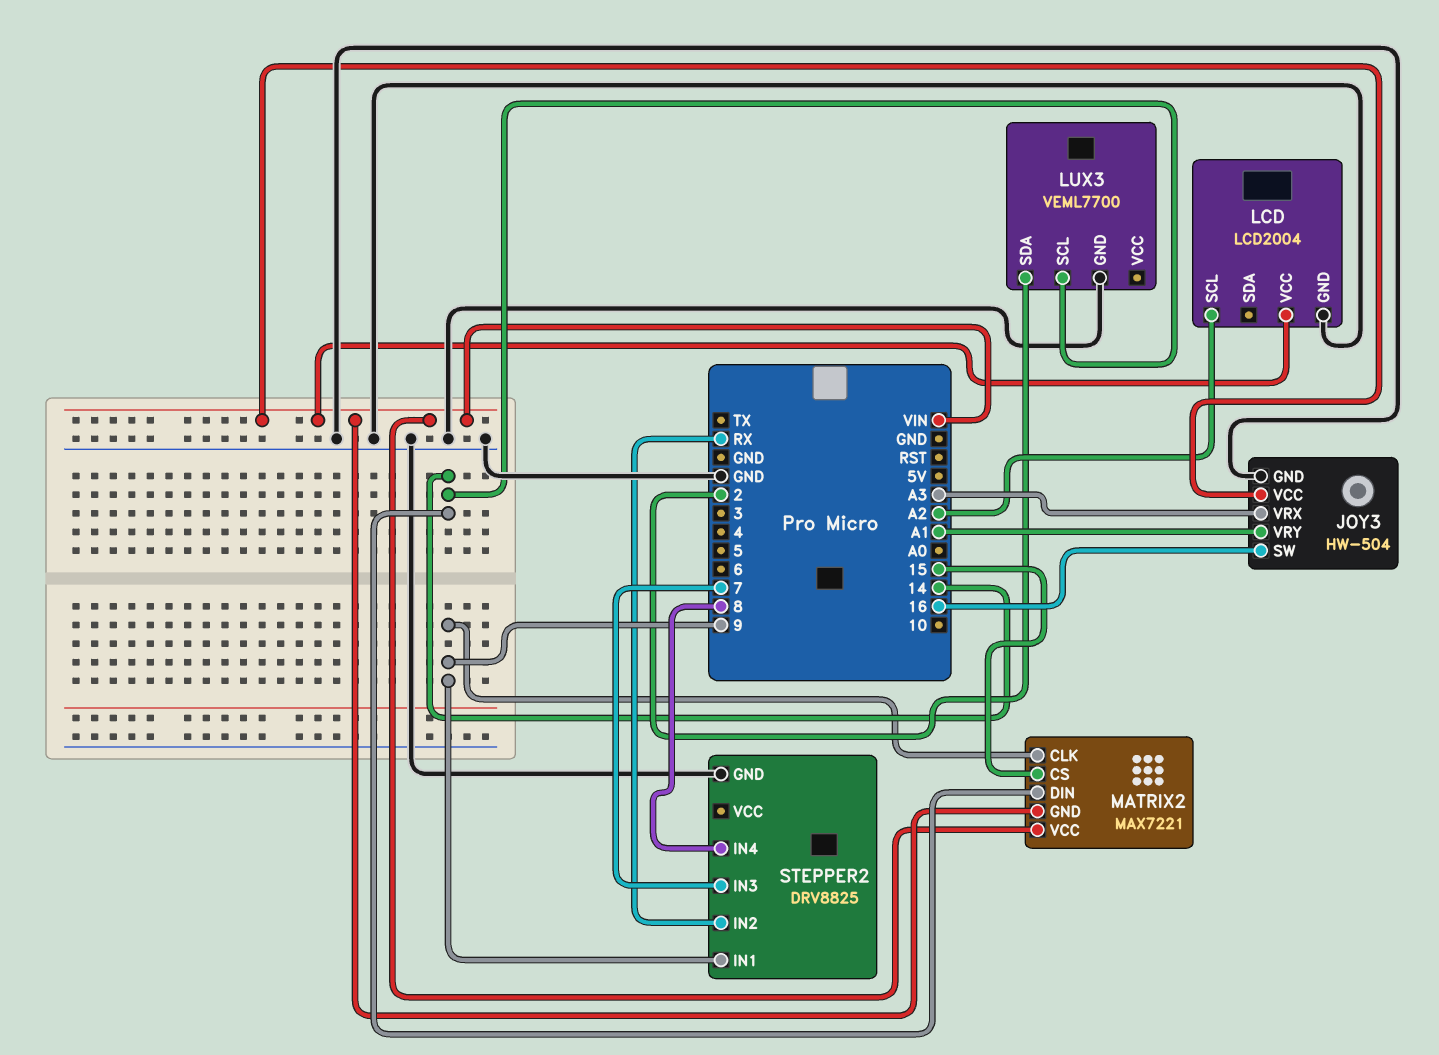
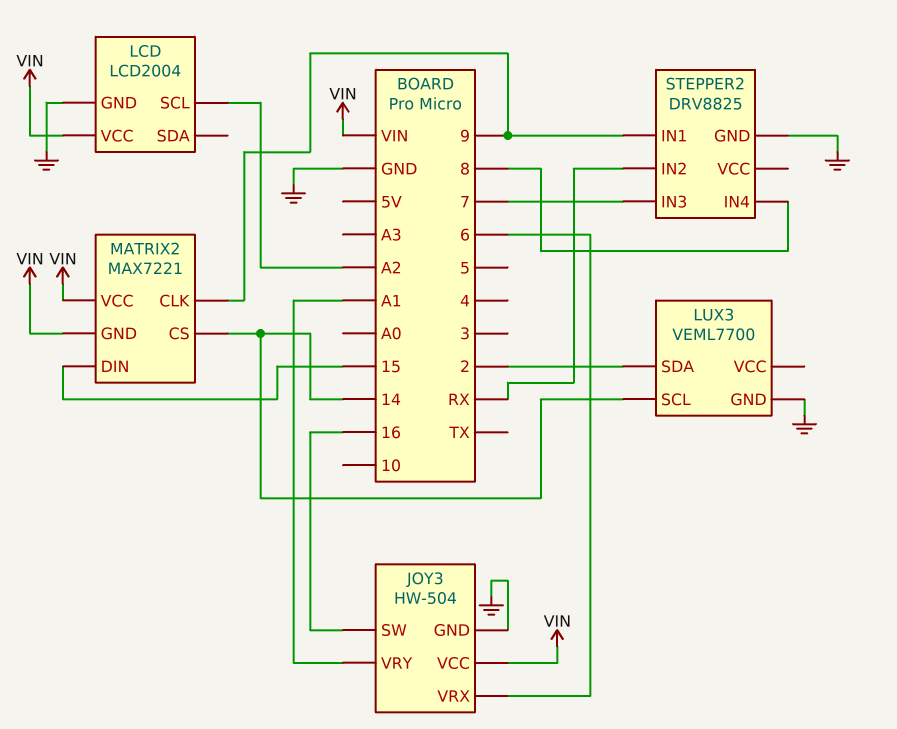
JOY3 pin VRX: A3 -> 6
MATRIX2 pin CS: 15 -> 14
MATRIX2 pin DIN: 14 -> 15

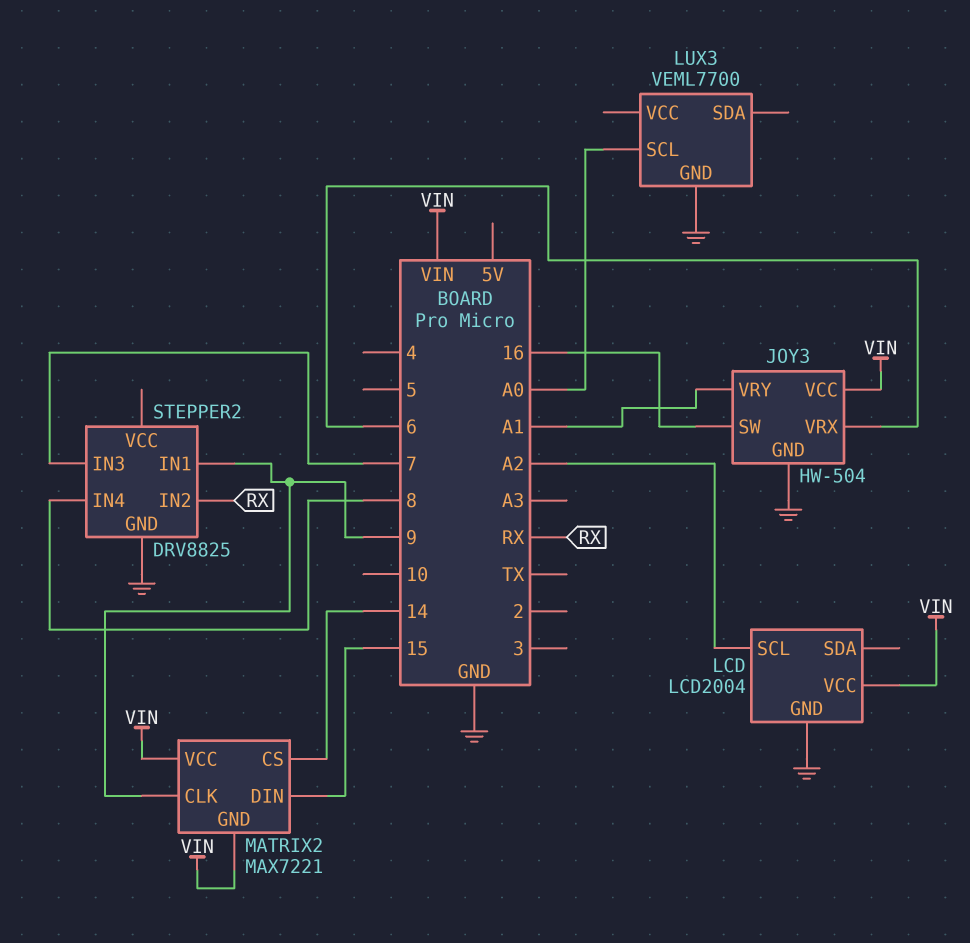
LUX3 pin SCL: 14 -> A0
LUX3 pin SDA: 2 -> none

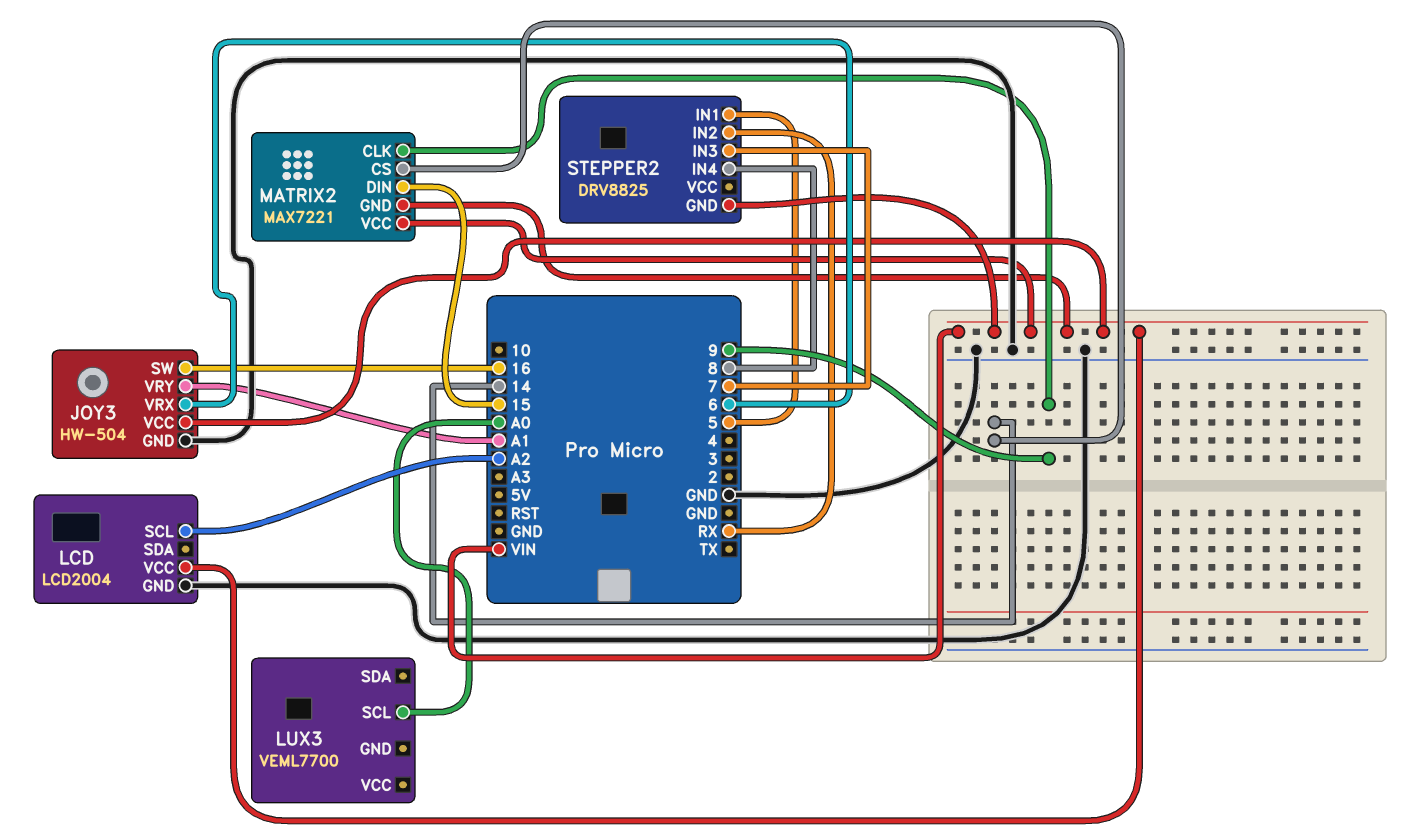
LUX3 pin GND: GND -> none
STEPPER2 pin GND: GND -> VIN
STEPPER2 pin IN1: 9 -> 5

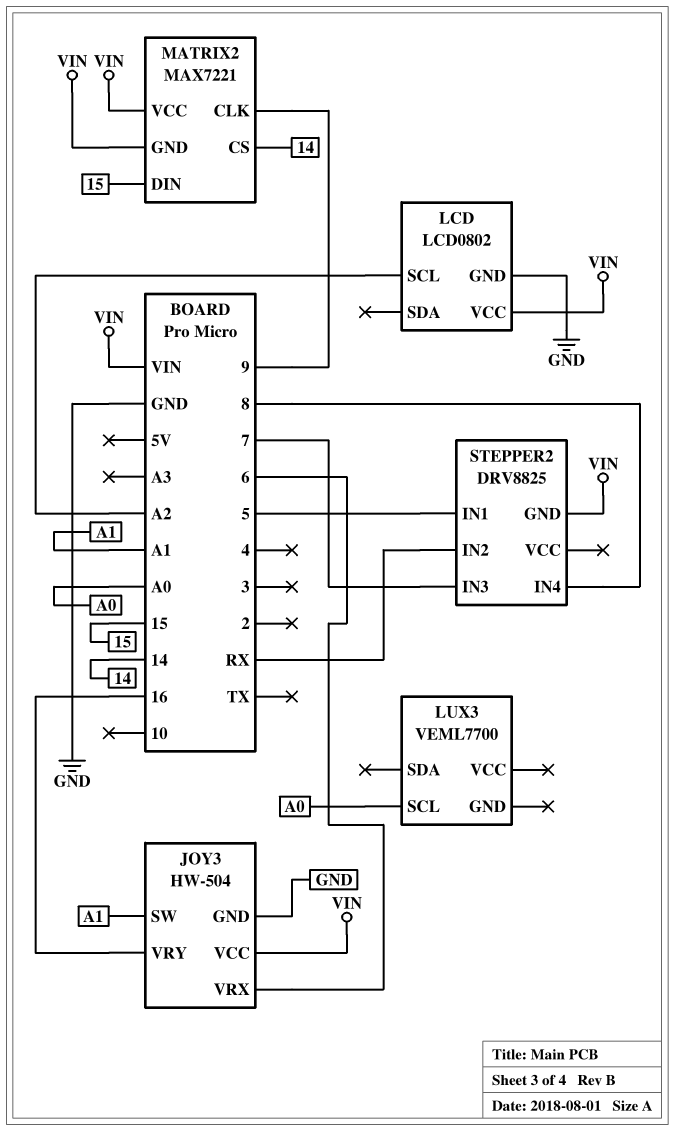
JOY3 pin SW: 16 -> A1
JOY3 pin VRY: A1 -> 16
LCD: LCD2004 -> LCD0802

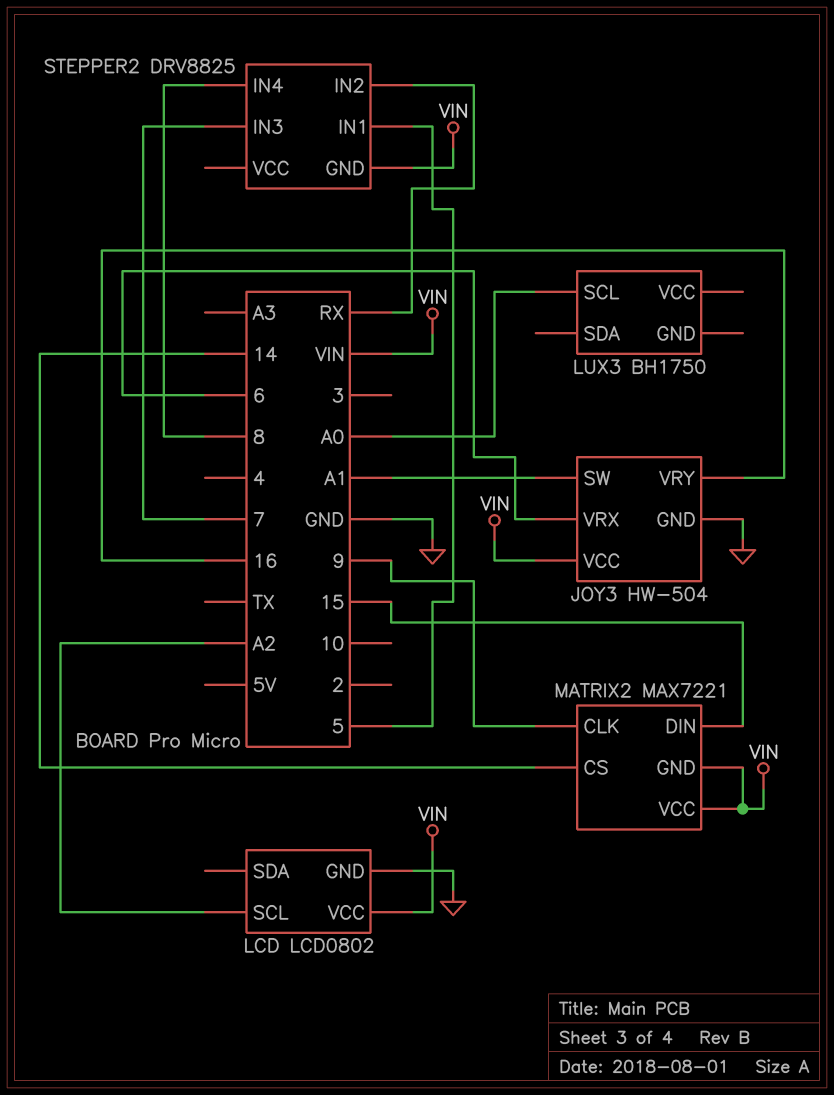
LUX3: VEML7700 -> BH1750

